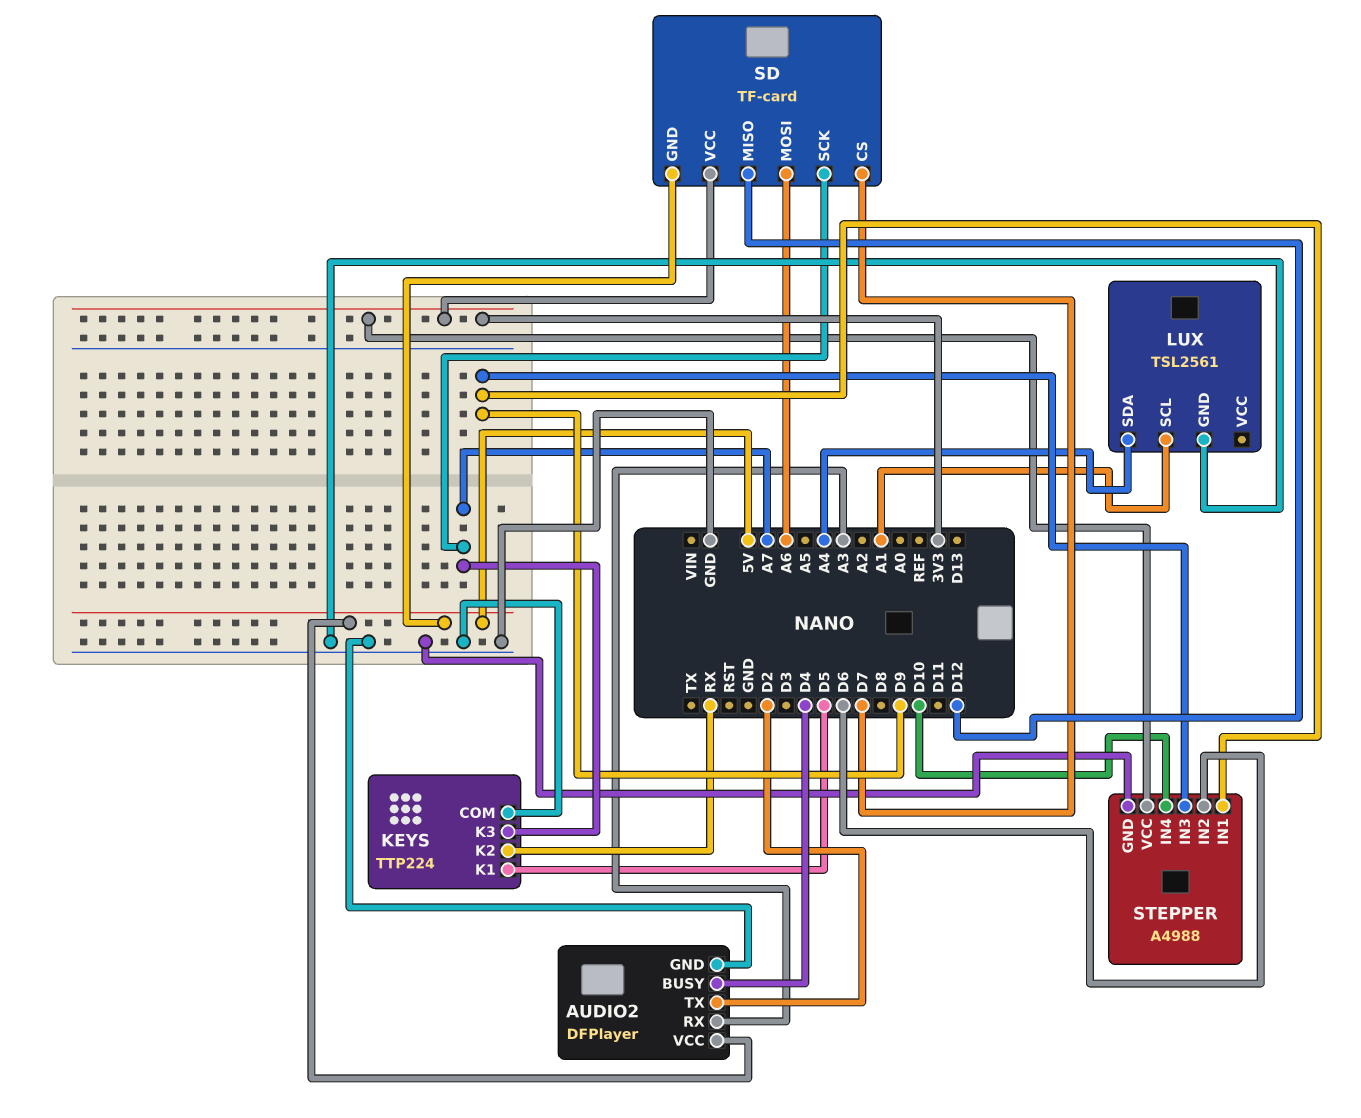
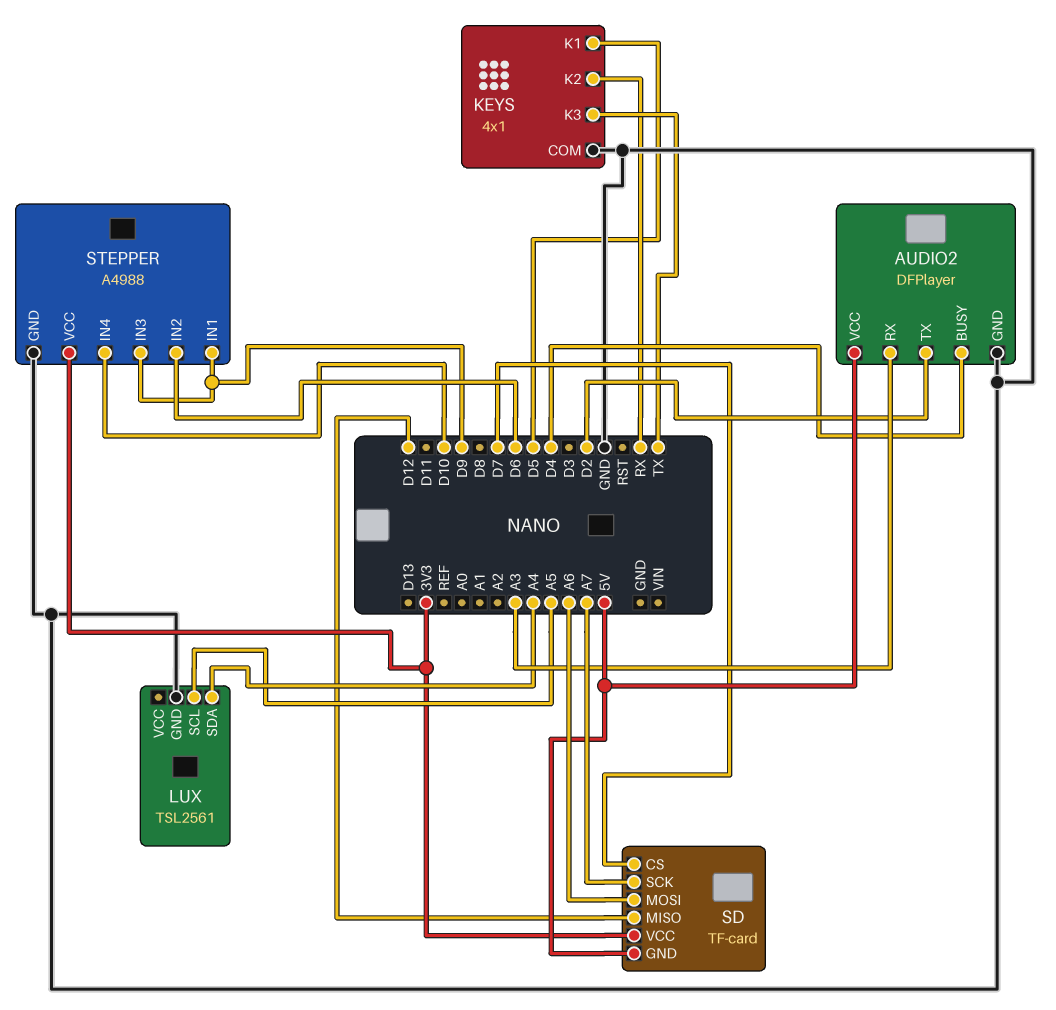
KEYS: TTP224 -> 4x1
KEYS pin K3: A7 -> TX
LUX pin SCL: A1 -> A5

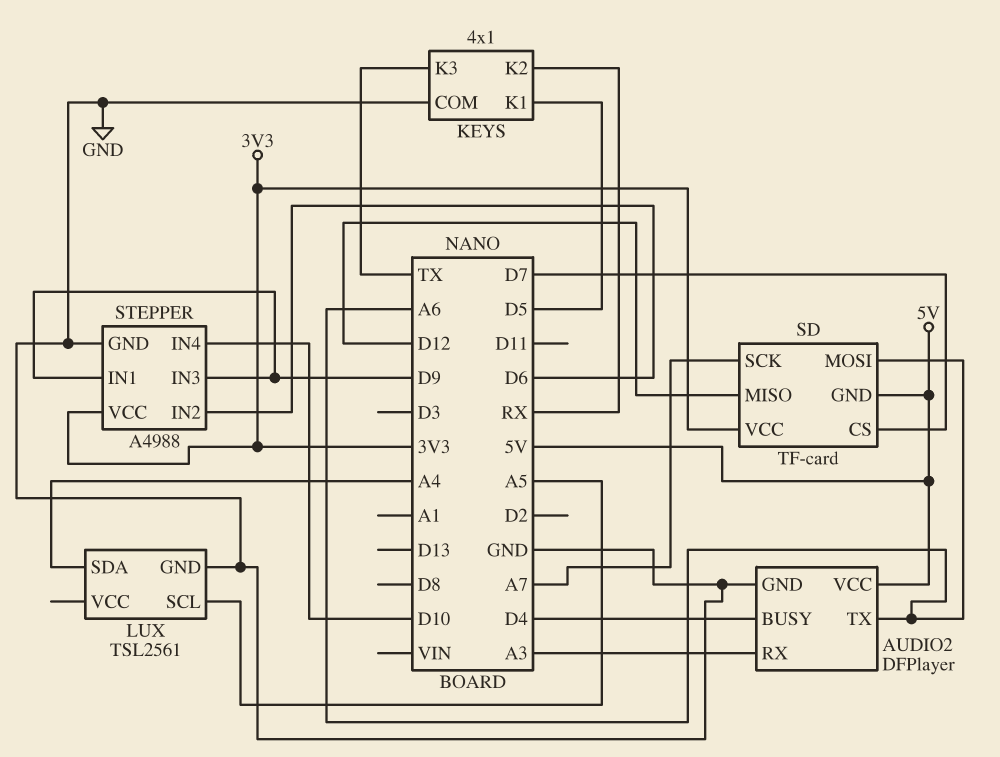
AUDIO2 pin TX: D2 -> A6

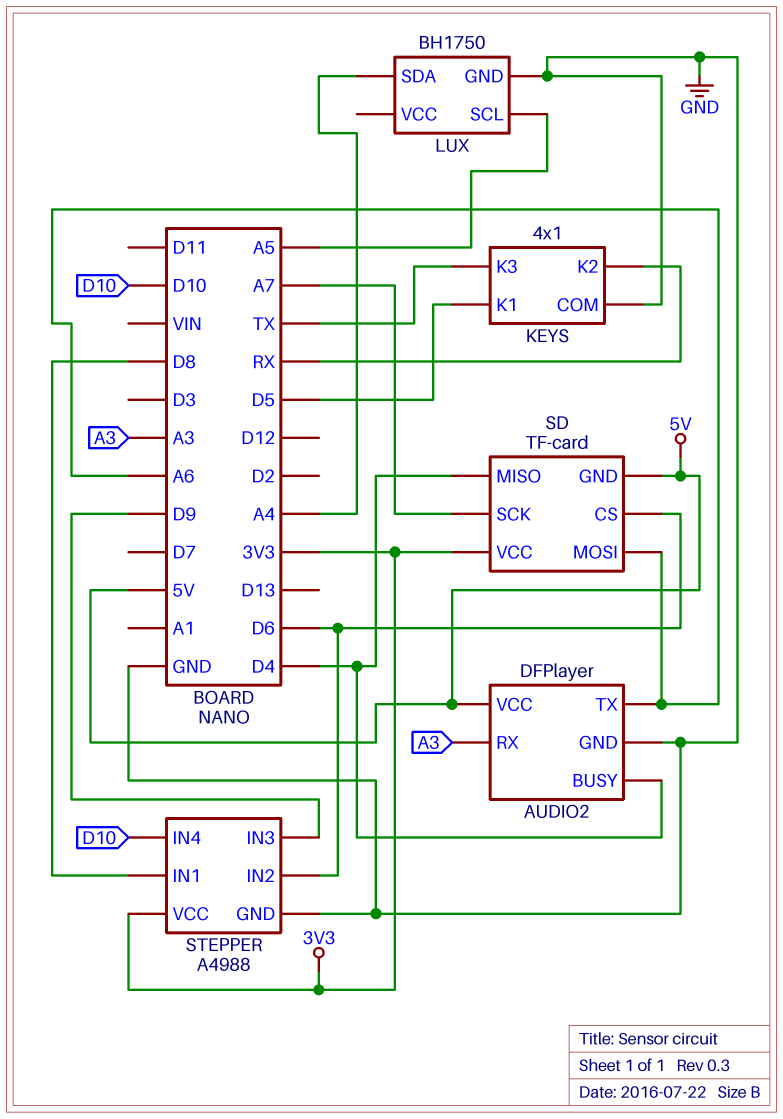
LUX: TSL2561 -> BH1750
SD pin CS: D7 -> D6
SD pin MISO: D12 -> D4
STEPPER pin IN1: D9 -> D8

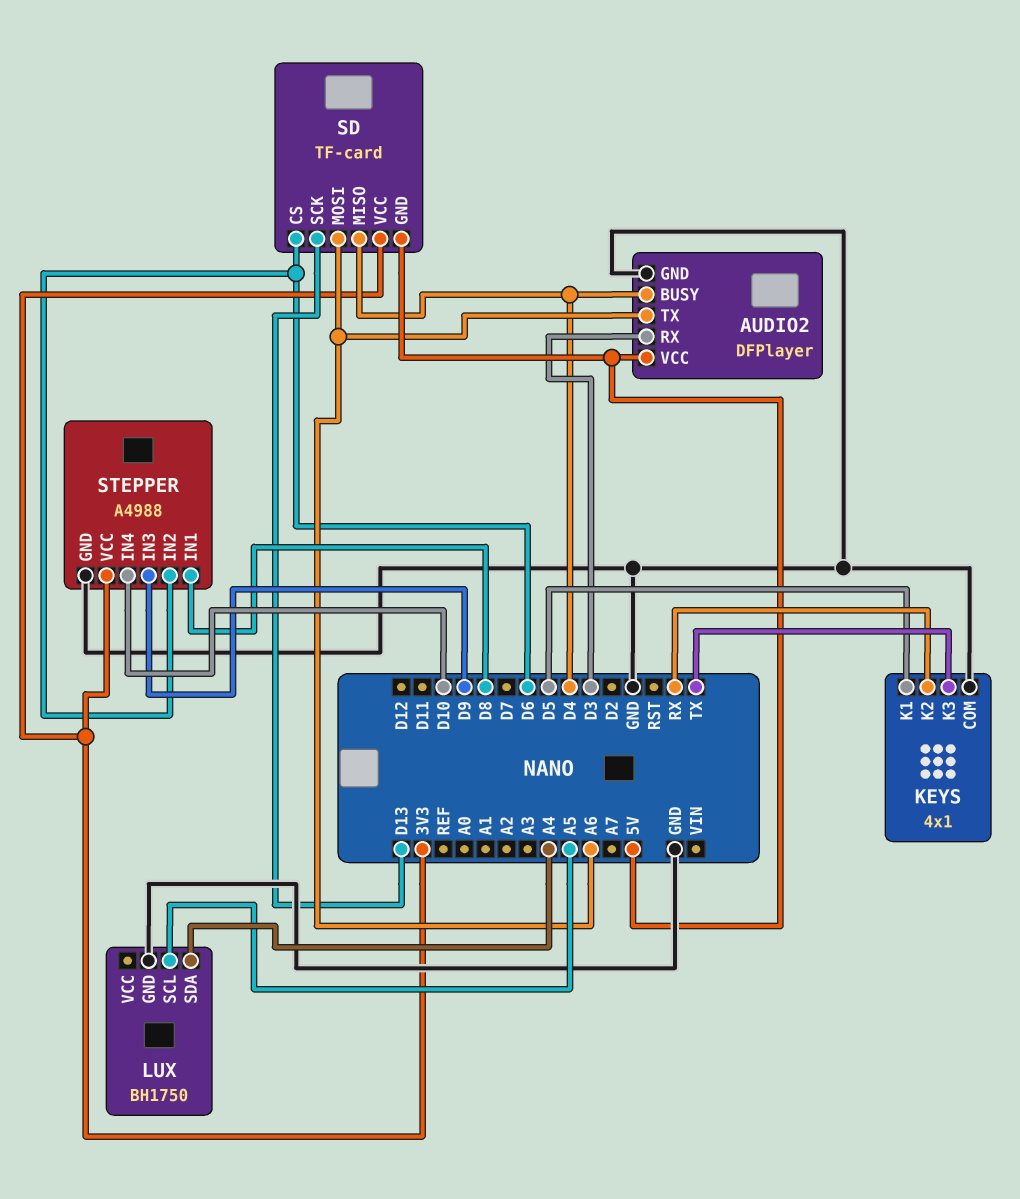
AUDIO2 pin RX: A3 -> D3
SD pin SCK: A7 -> D13

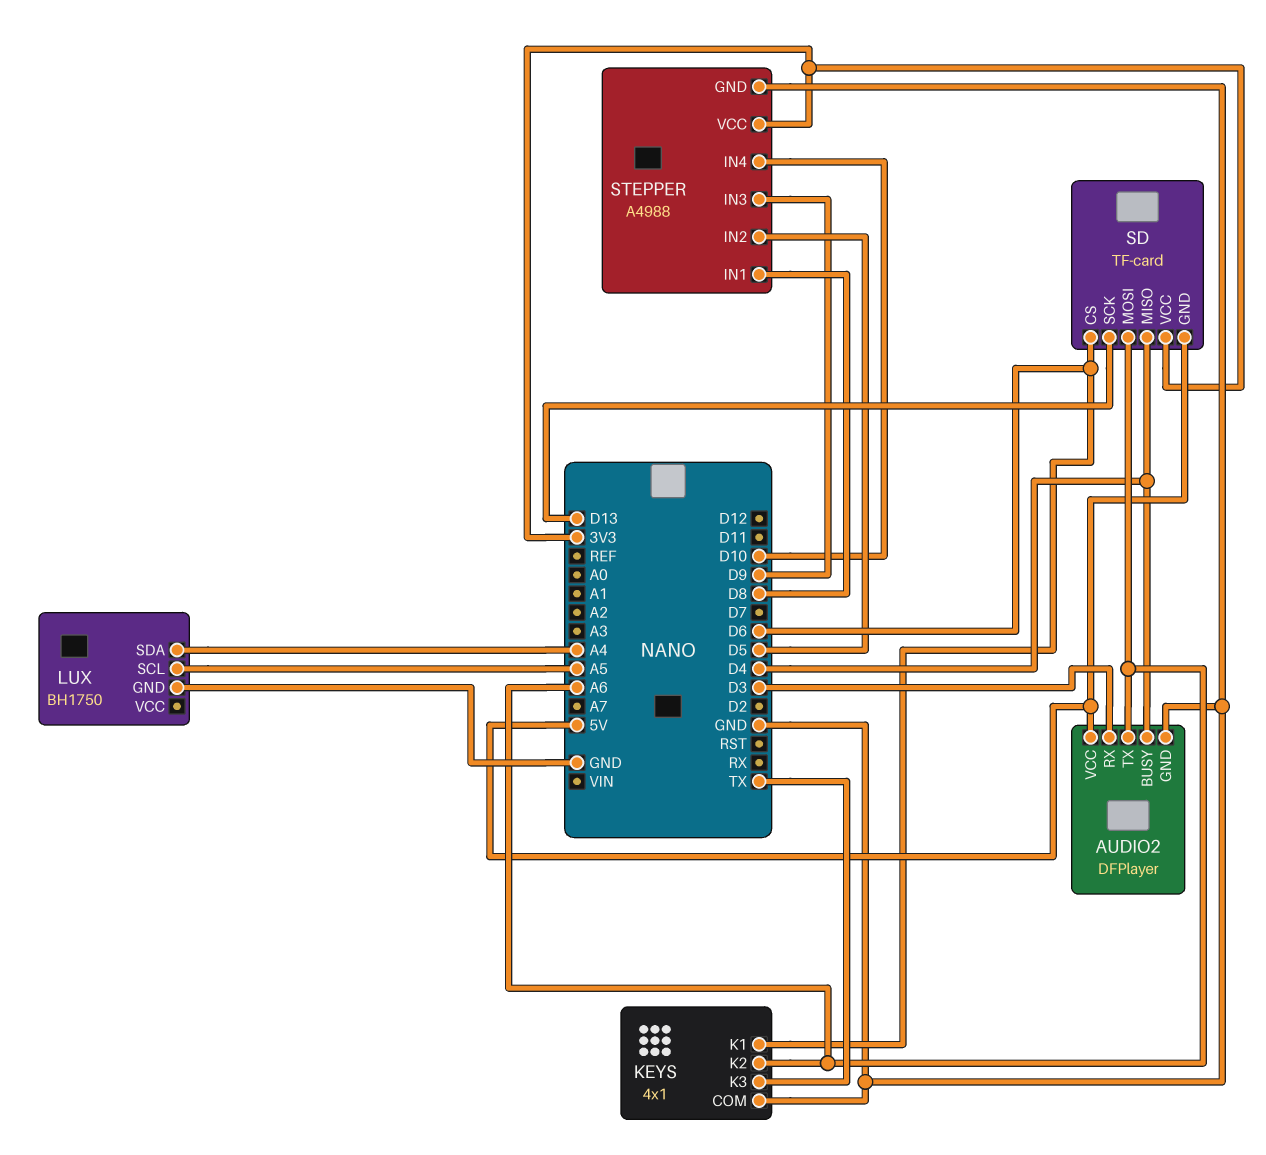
KEYS pin K1: D5 -> D6
KEYS pin K2: RX -> A6
STEPPER pin IN2: D6 -> D5

